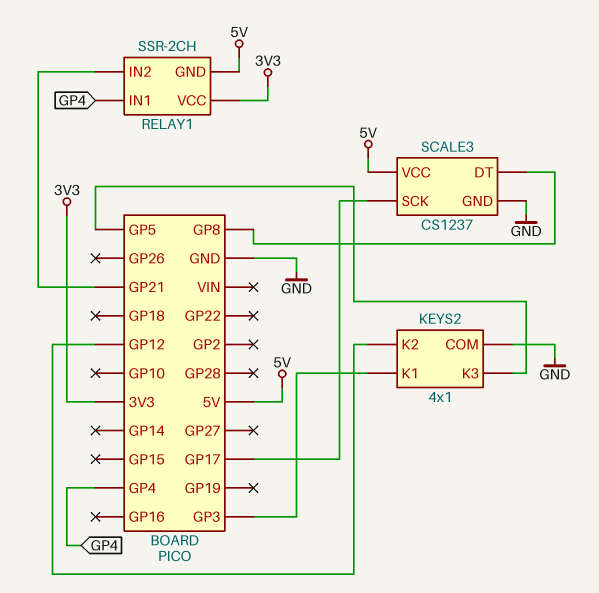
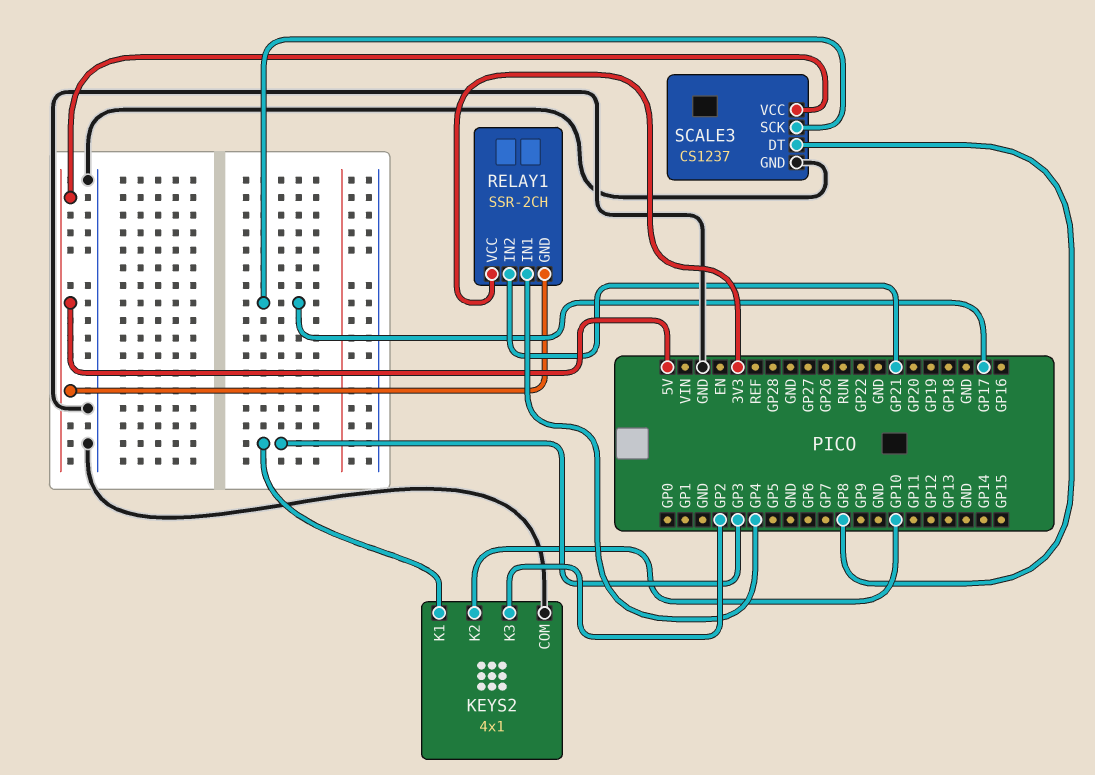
KEYS2 pin K2: GP12 -> GP10
KEYS2 pin K3: GP5 -> GP2

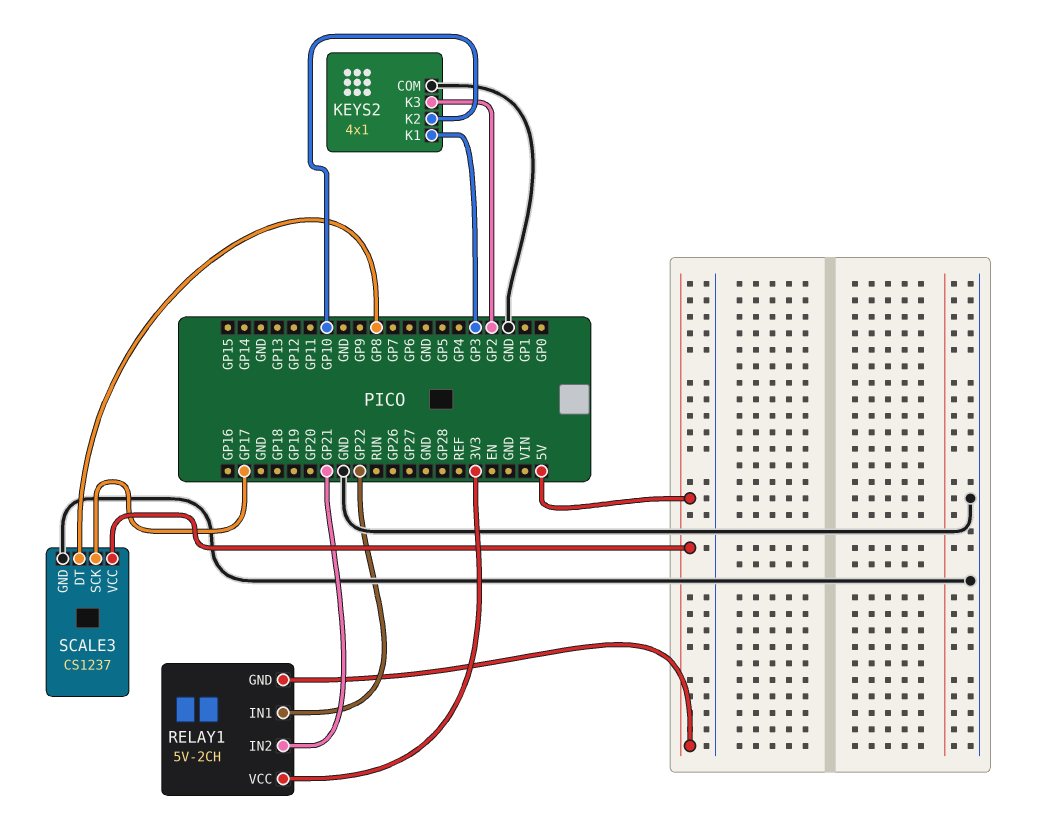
RELAY1: SSR-2CH -> 5V-2CH
RELAY1 pin IN1: GP4 -> GP22

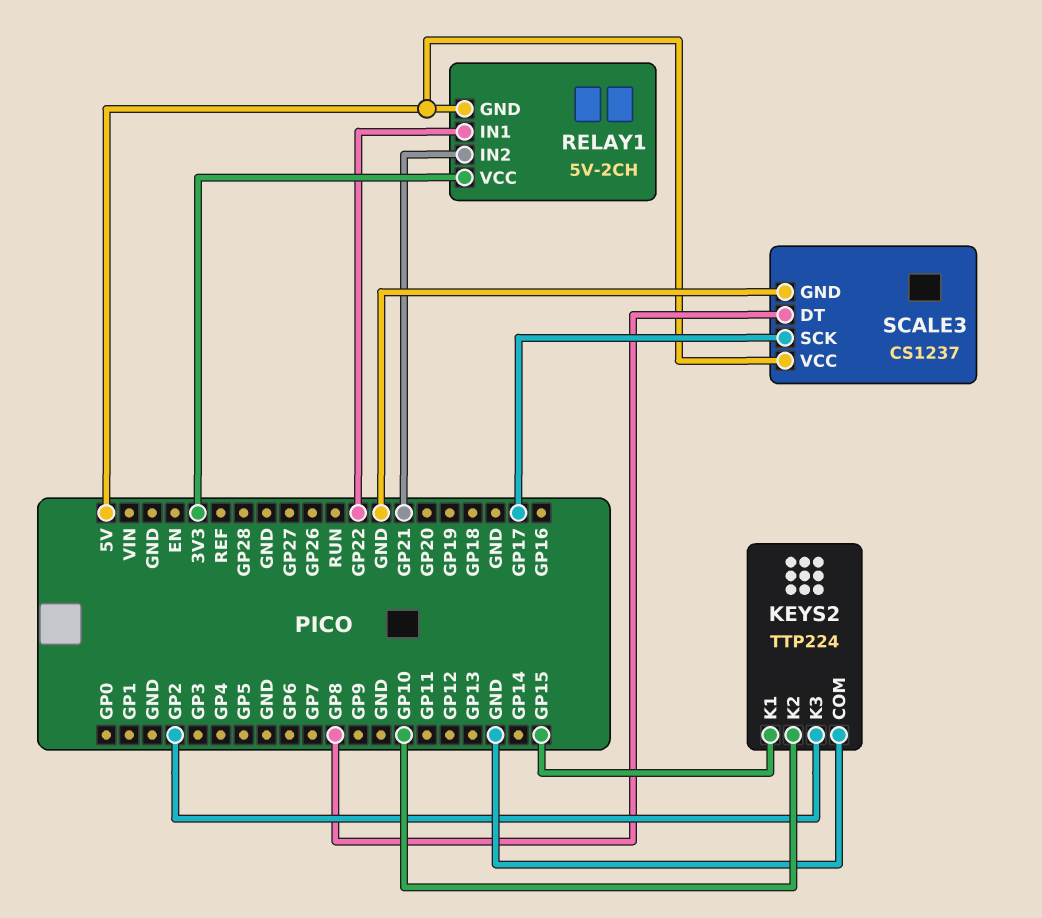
KEYS2: 4x1 -> TTP224
KEYS2 pin K1: GP3 -> GP15

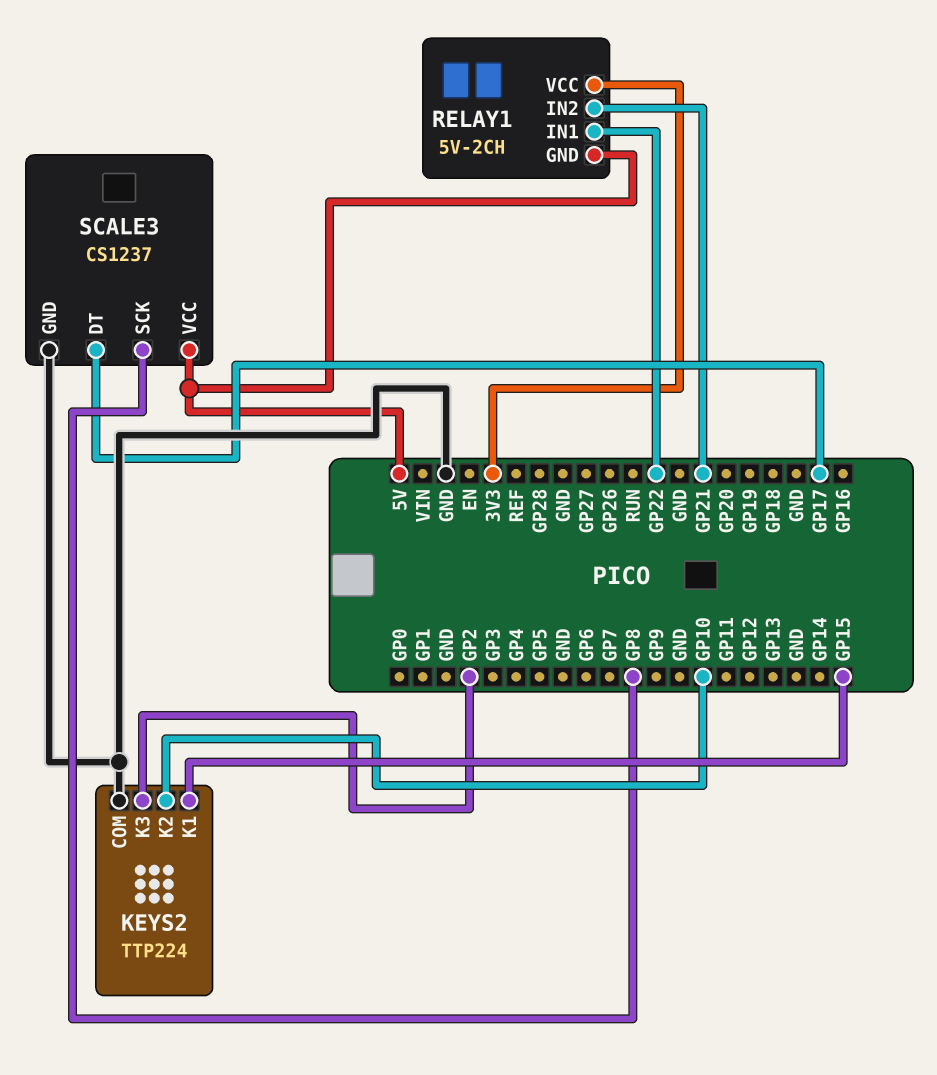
SCALE3 pin DT: GP8 -> GP17
SCALE3 pin SCK: GP17 -> GP8

